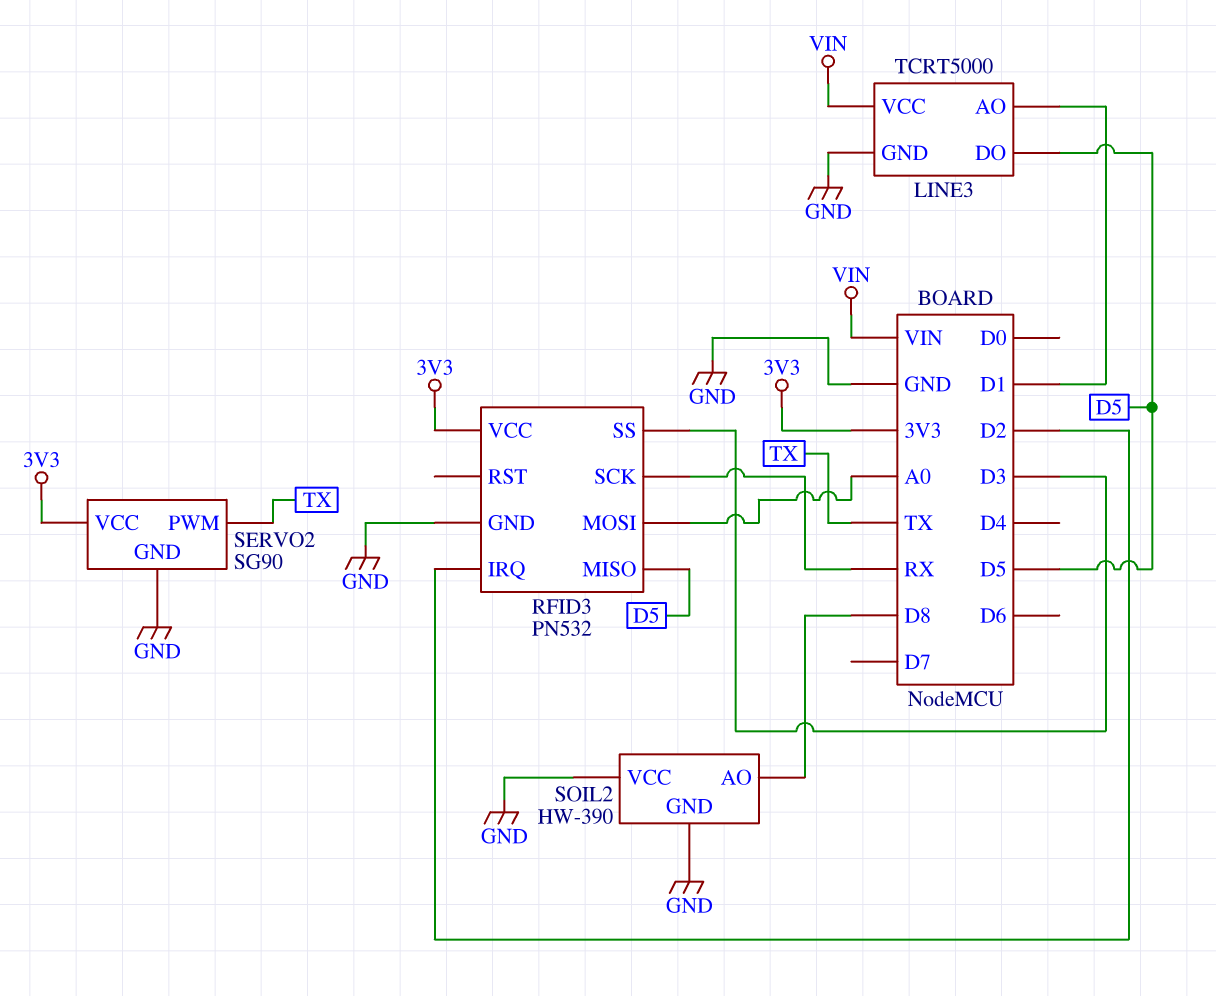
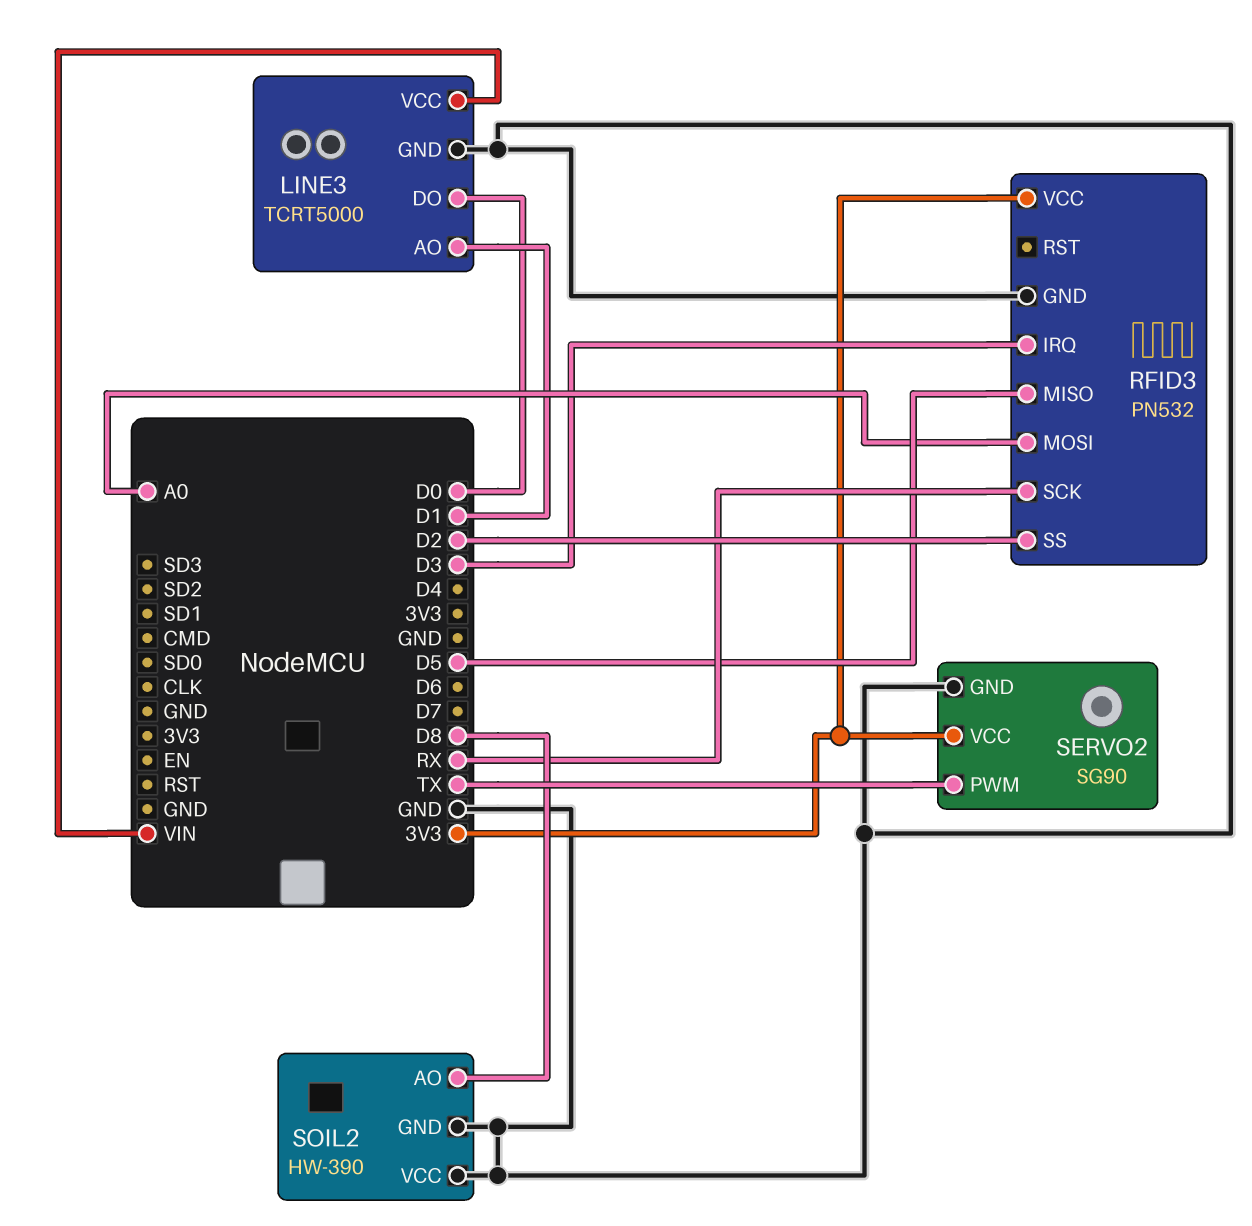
LINE3 pin DO: D5 -> D0
RFID3 pin IRQ: D2 -> D3
RFID3 pin SS: D3 -> D2

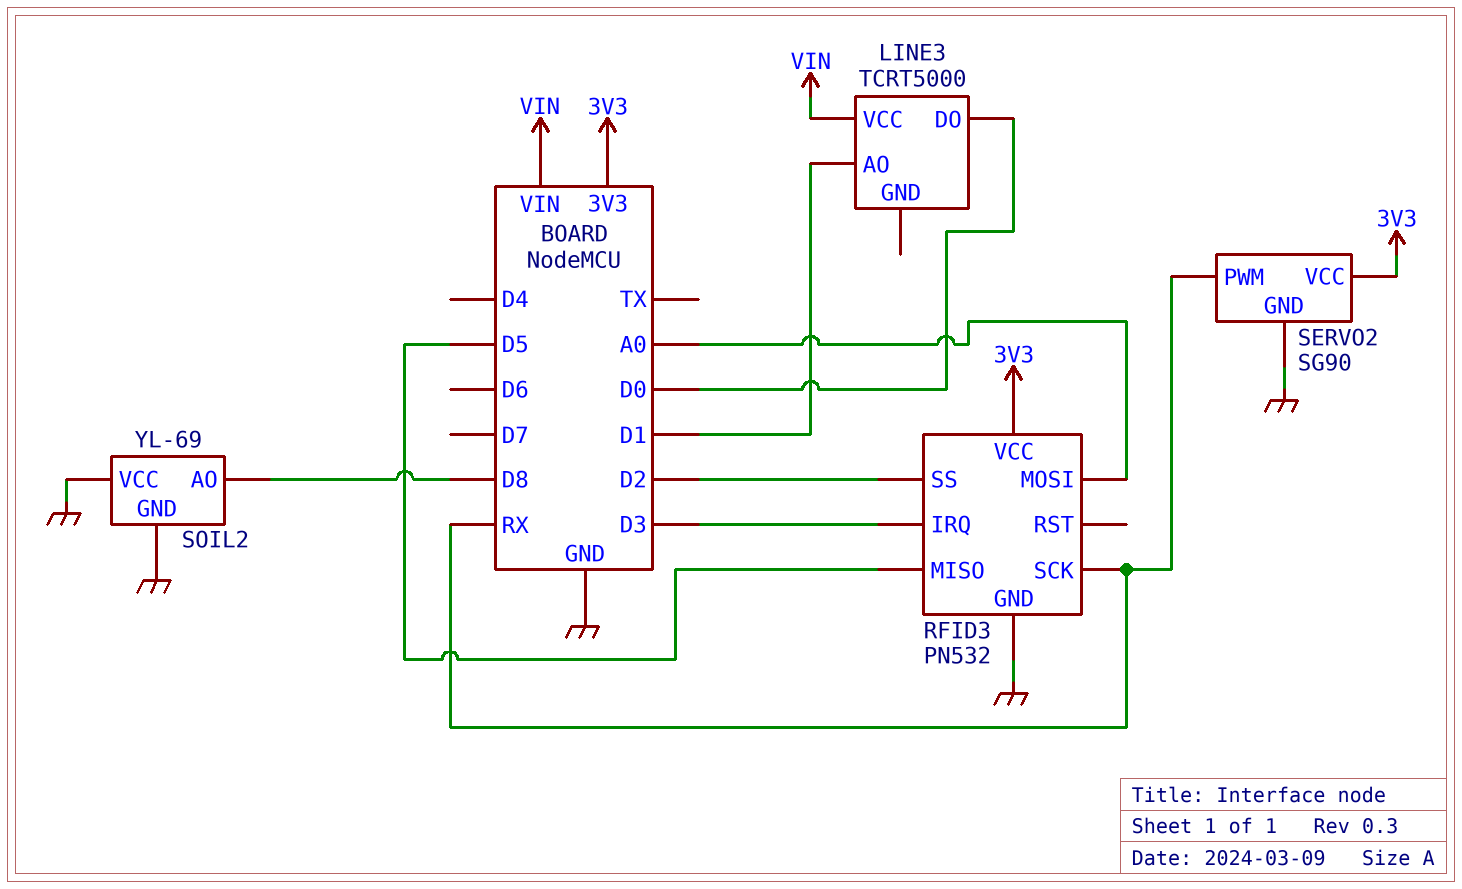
LINE3 pin GND: GND -> none
SERVO2 pin PWM: TX -> RX
SOIL2: HW-390 -> YL-69

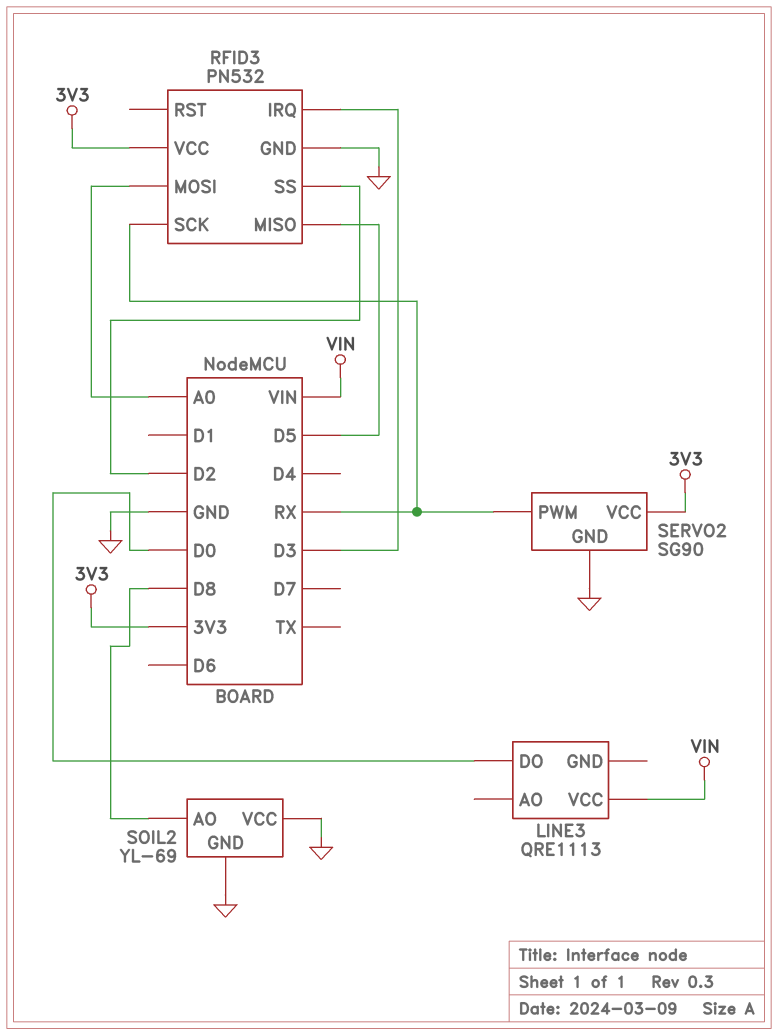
LINE3: TCRT5000 -> QRE1113
LINE3 pin AO: D1 -> none

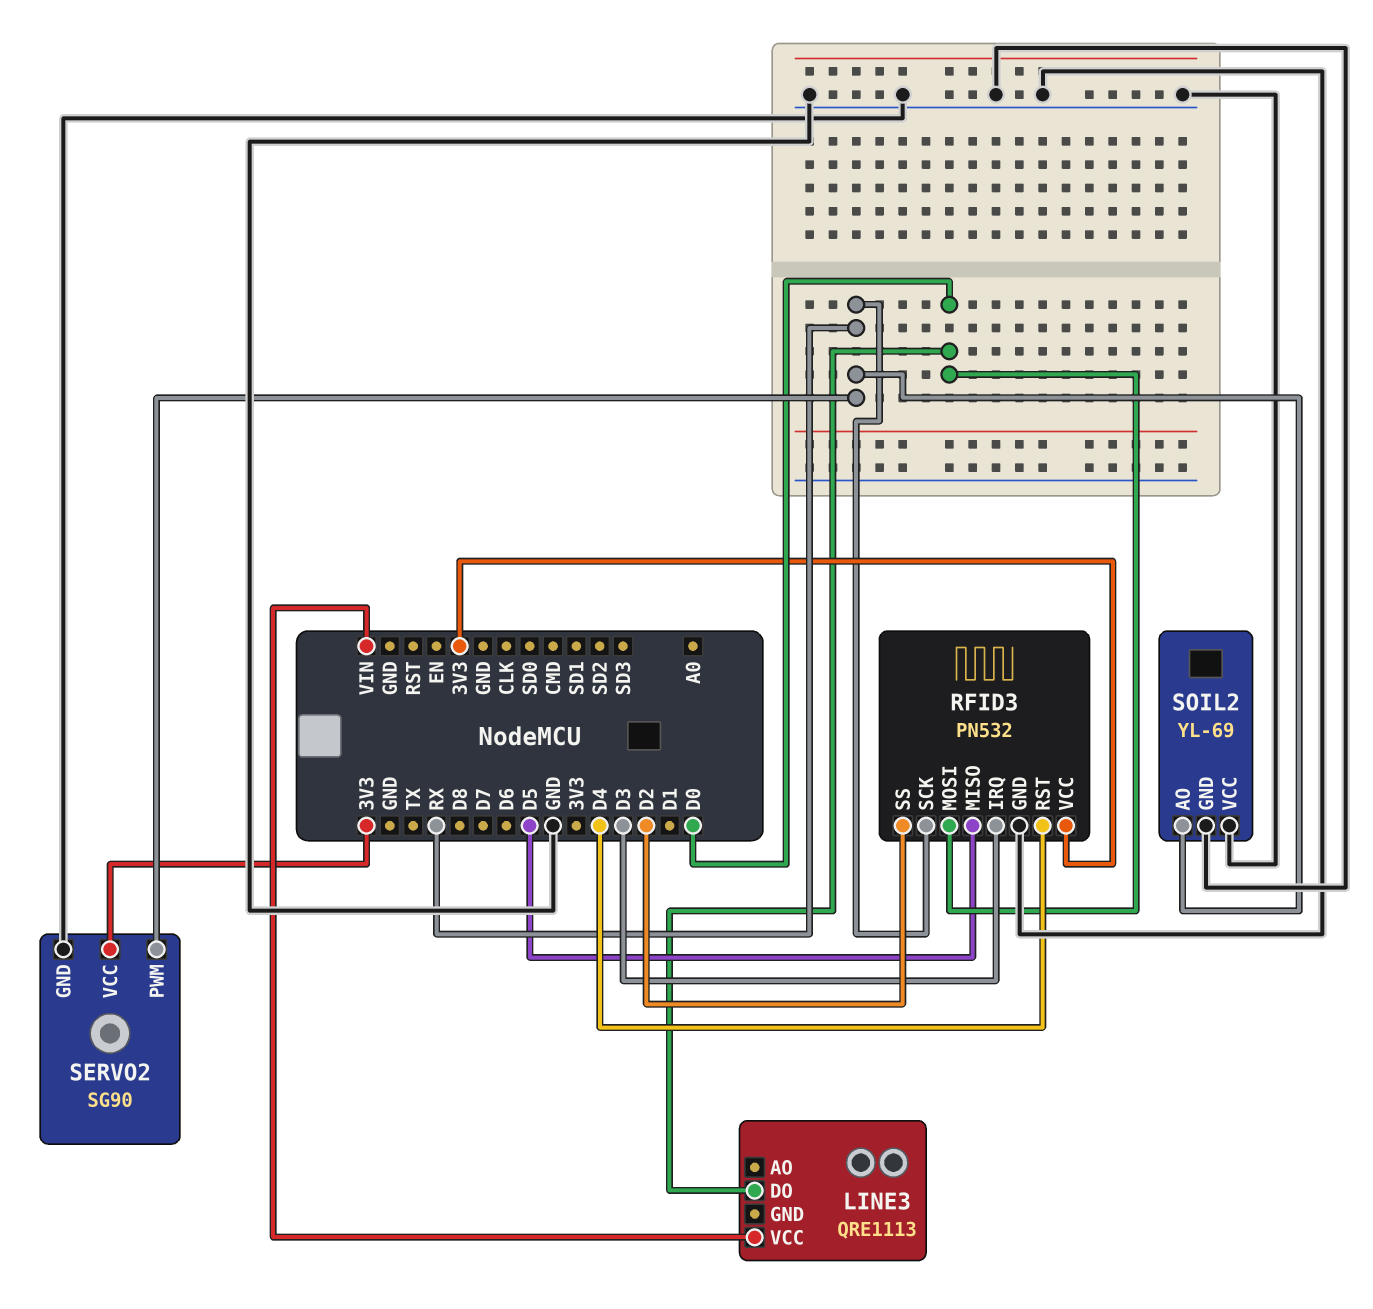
RFID3 pin MOSI: A0 -> D0
RFID3 pin RST: none -> D4
SOIL2 pin AO: D8 -> RX

